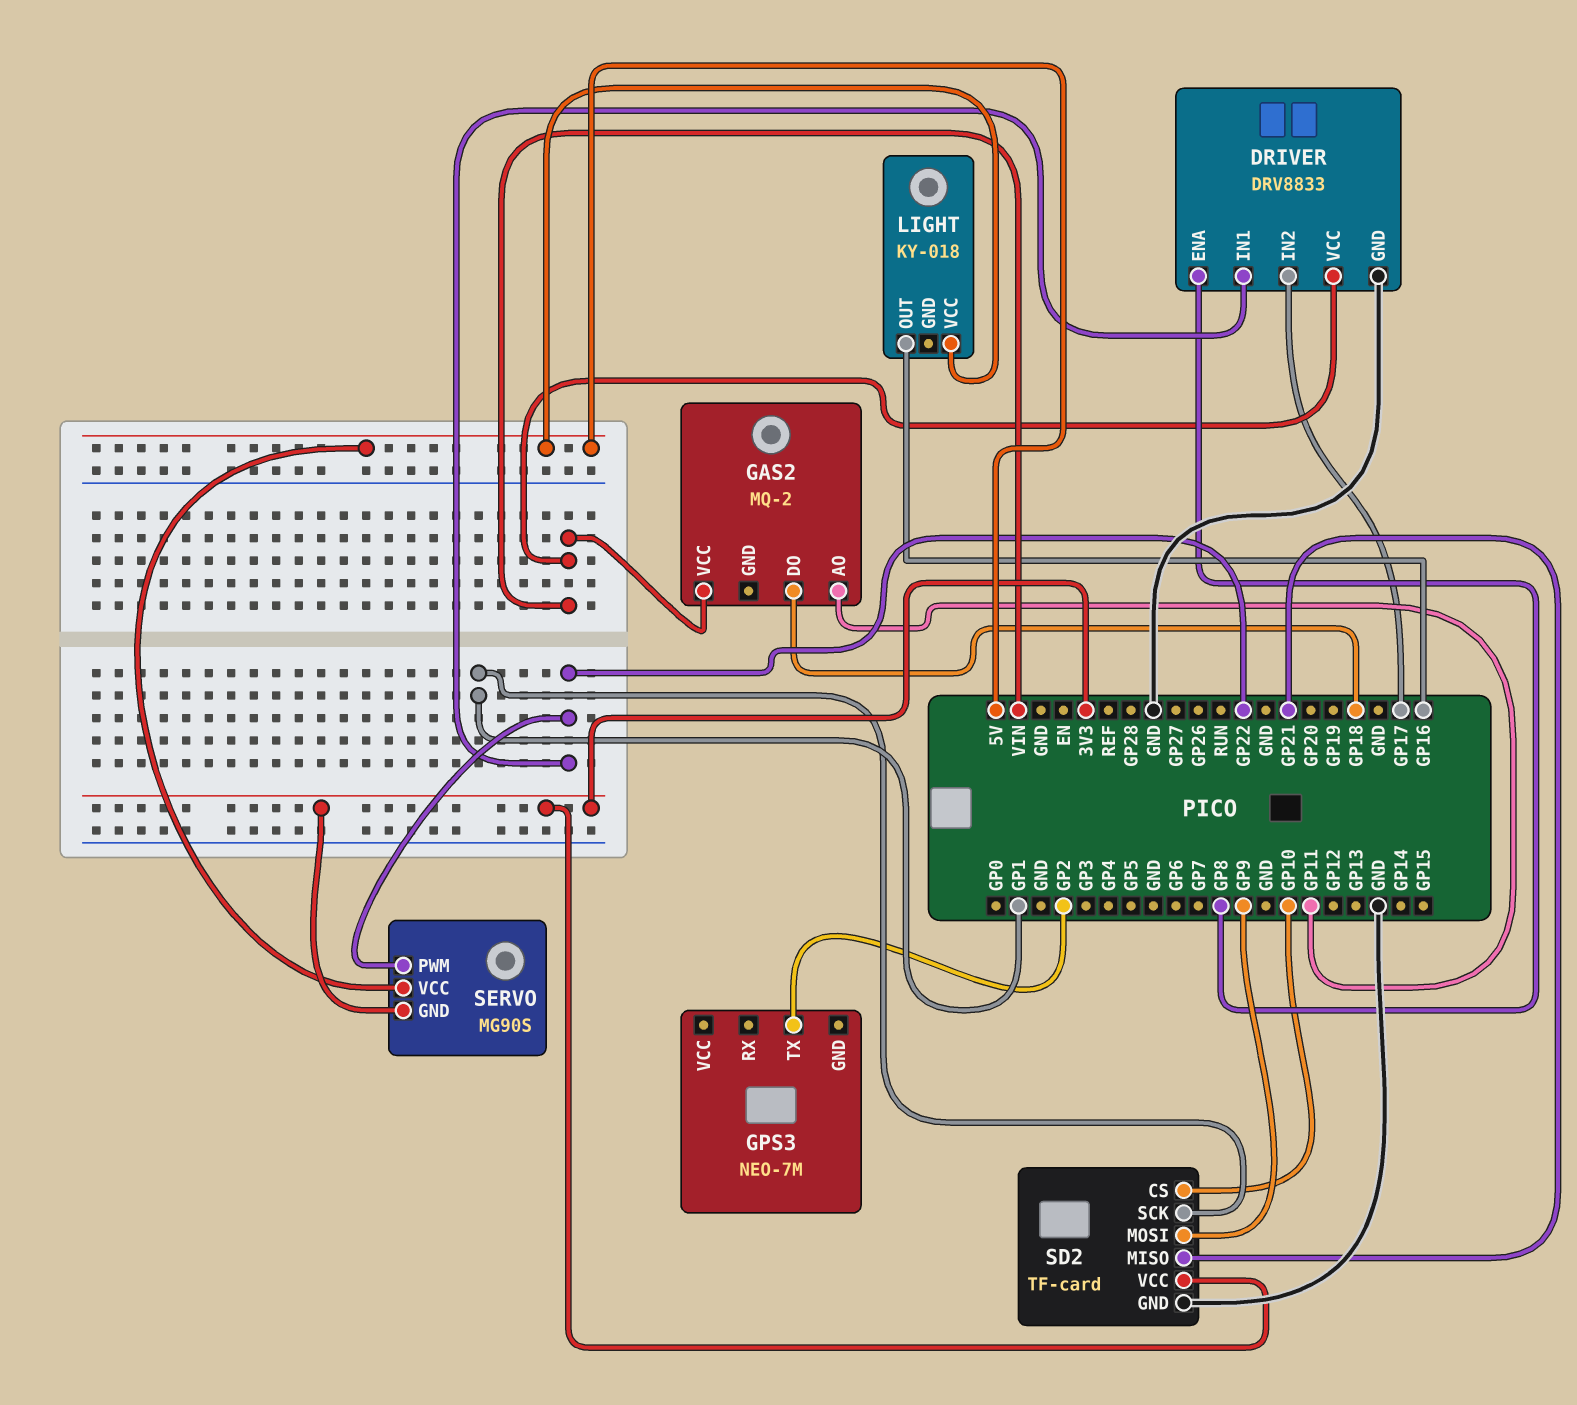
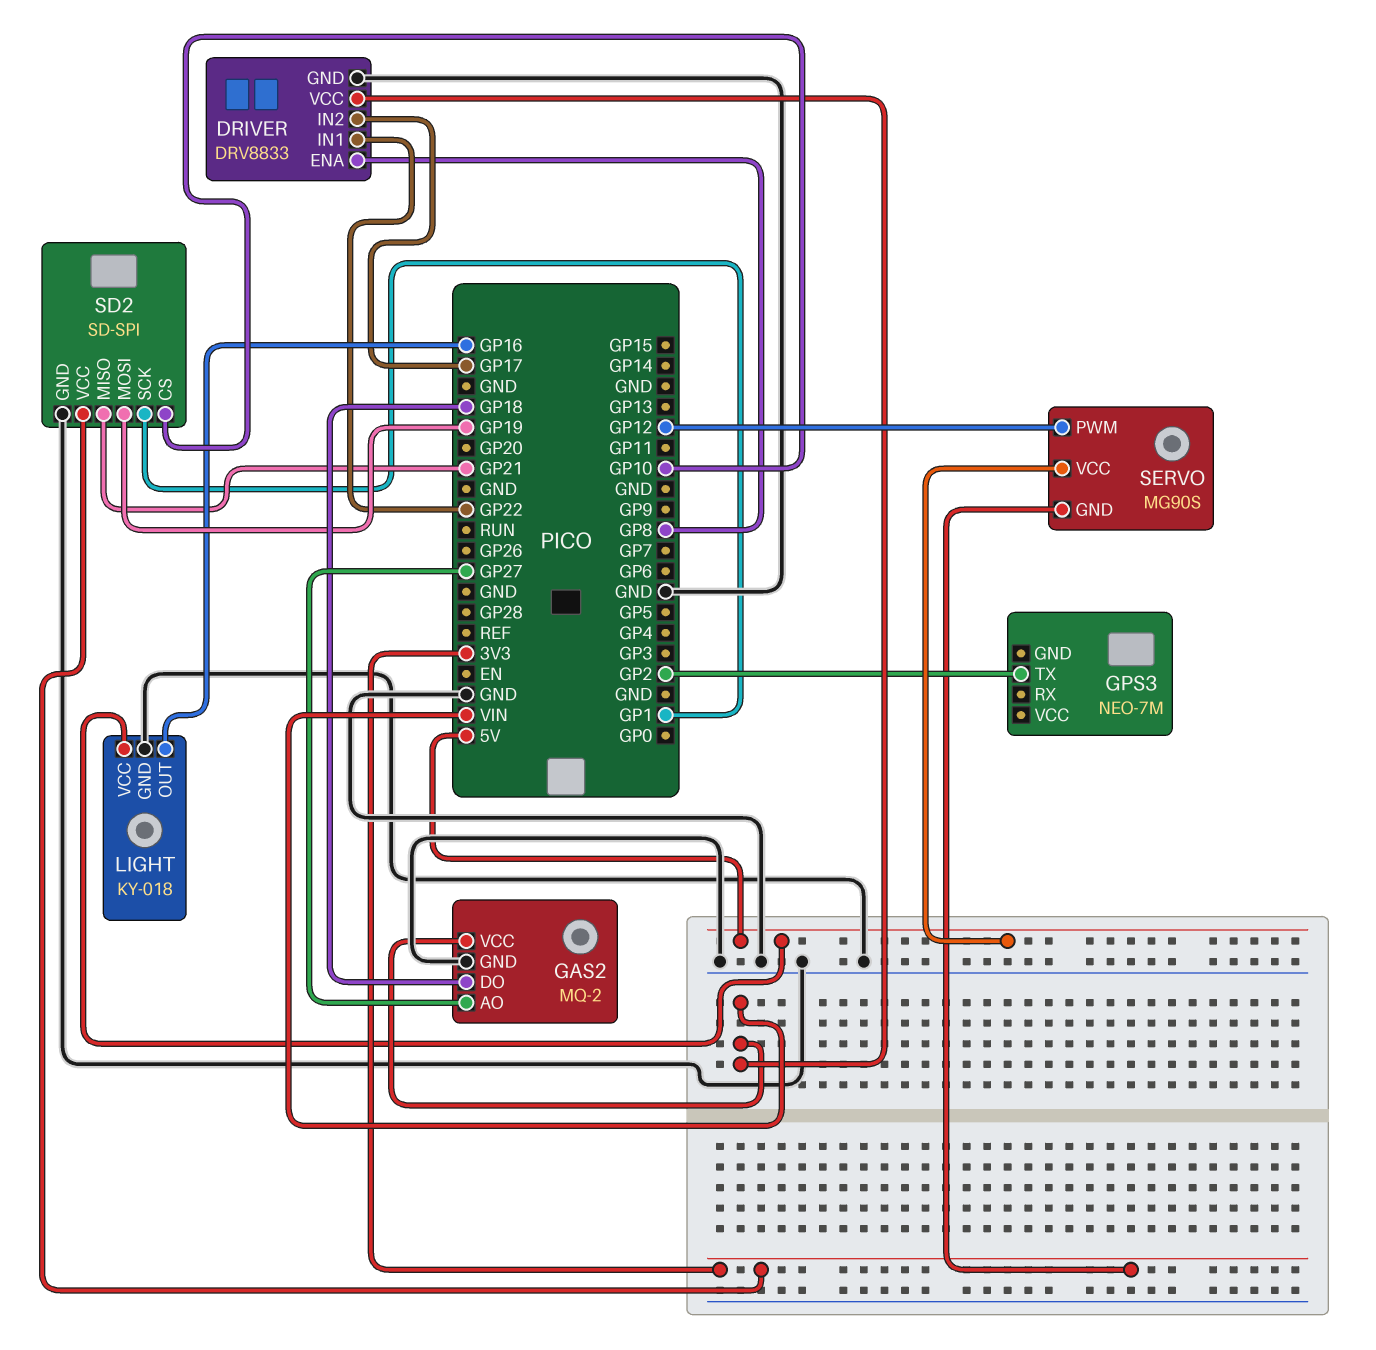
GAS2 pin AO: GP11 -> GP27
GAS2 pin GND: none -> GND
LIGHT pin GND: none -> GND
SD2: TF-card -> SD-SPI
SD2 pin MOSI: GP9 -> GP19
SERVO pin PWM: GP22 -> GP12

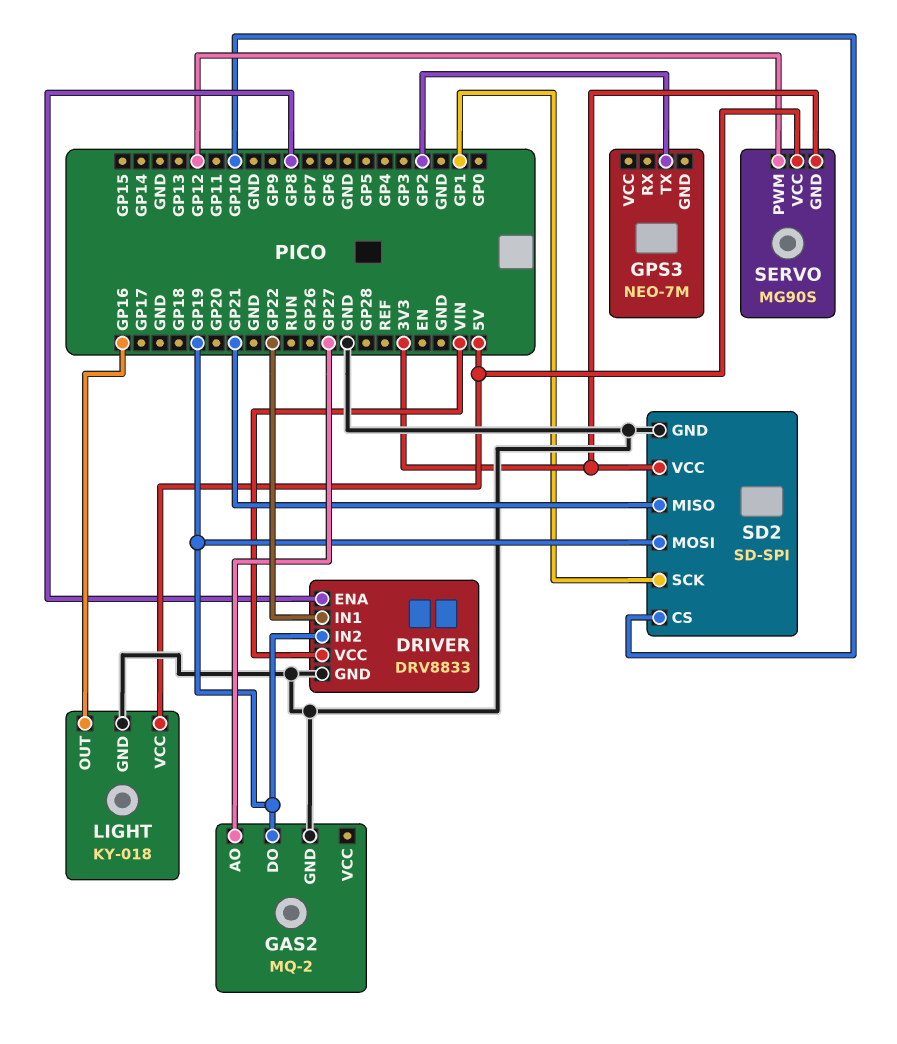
DRIVER pin IN2: GP17 -> GP19
GAS2 pin DO: GP18 -> GP19
GAS2 pin VCC: VIN -> none

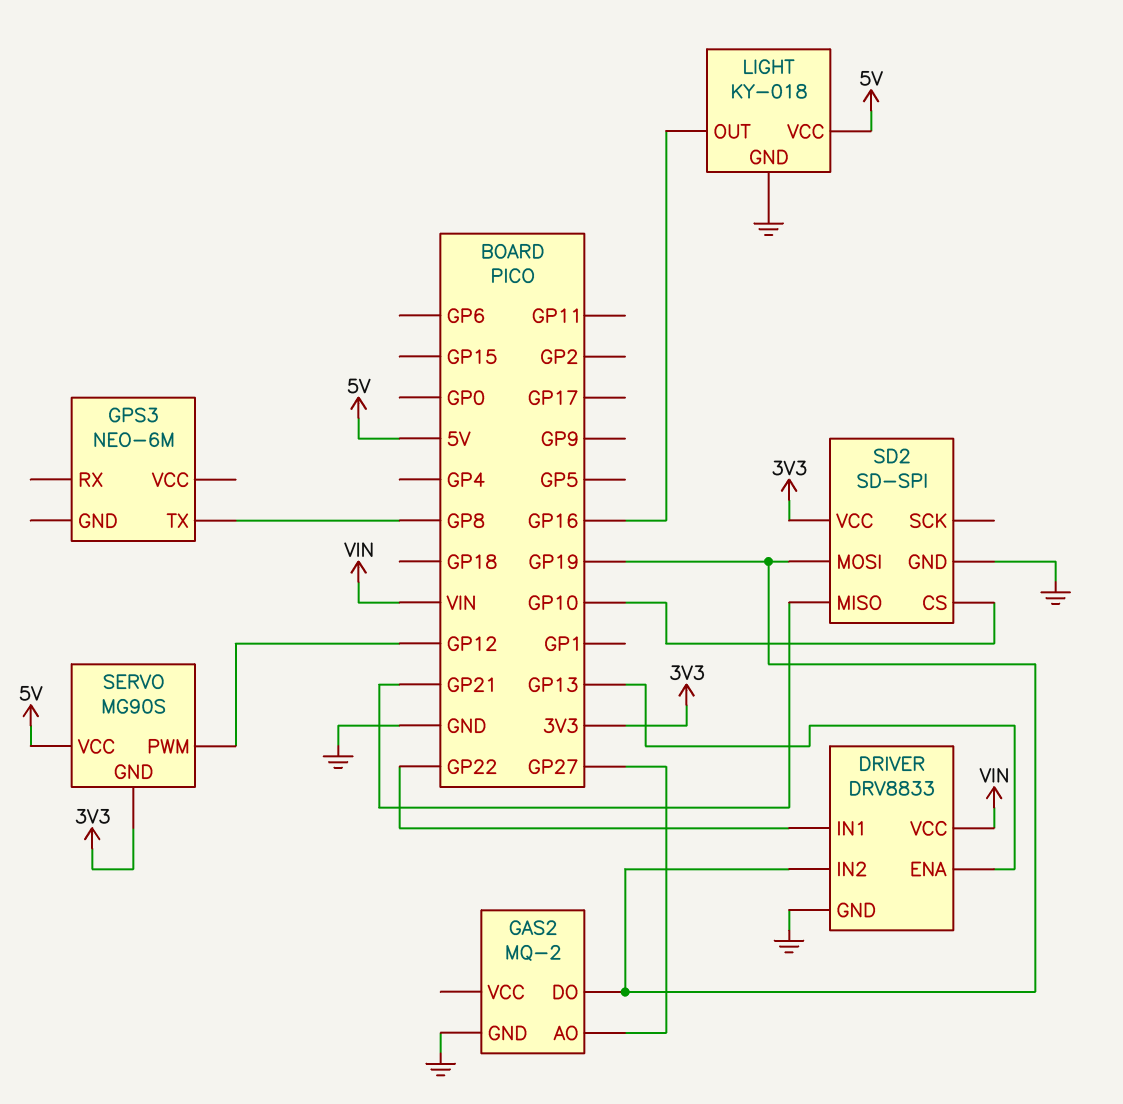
DRIVER pin ENA: GP8 -> GP13
GPS3: NEO-7M -> NEO-6M
GPS3 pin TX: GP2 -> GP8
SD2 pin SCK: GP1 -> none

